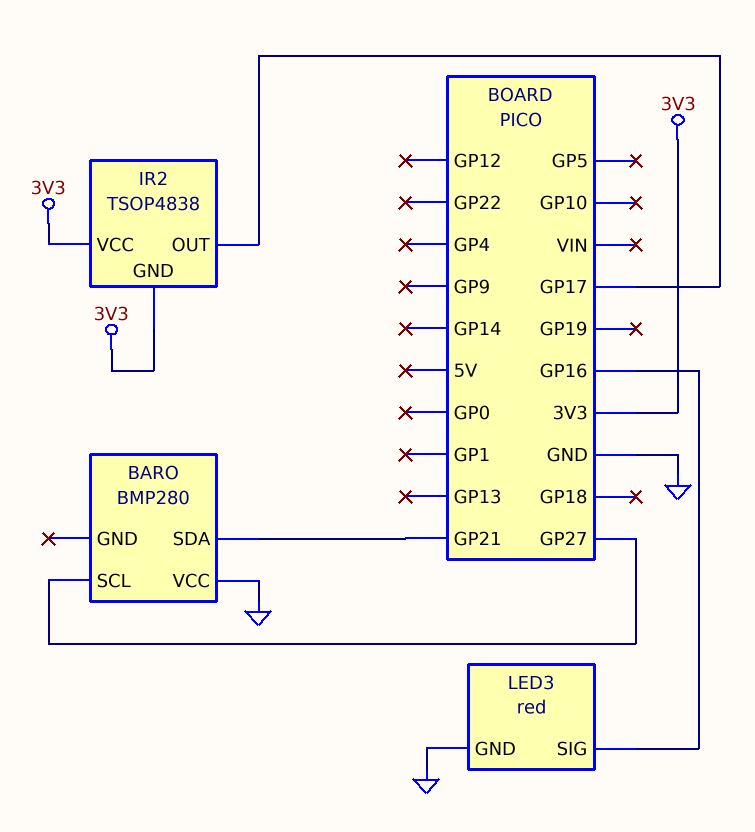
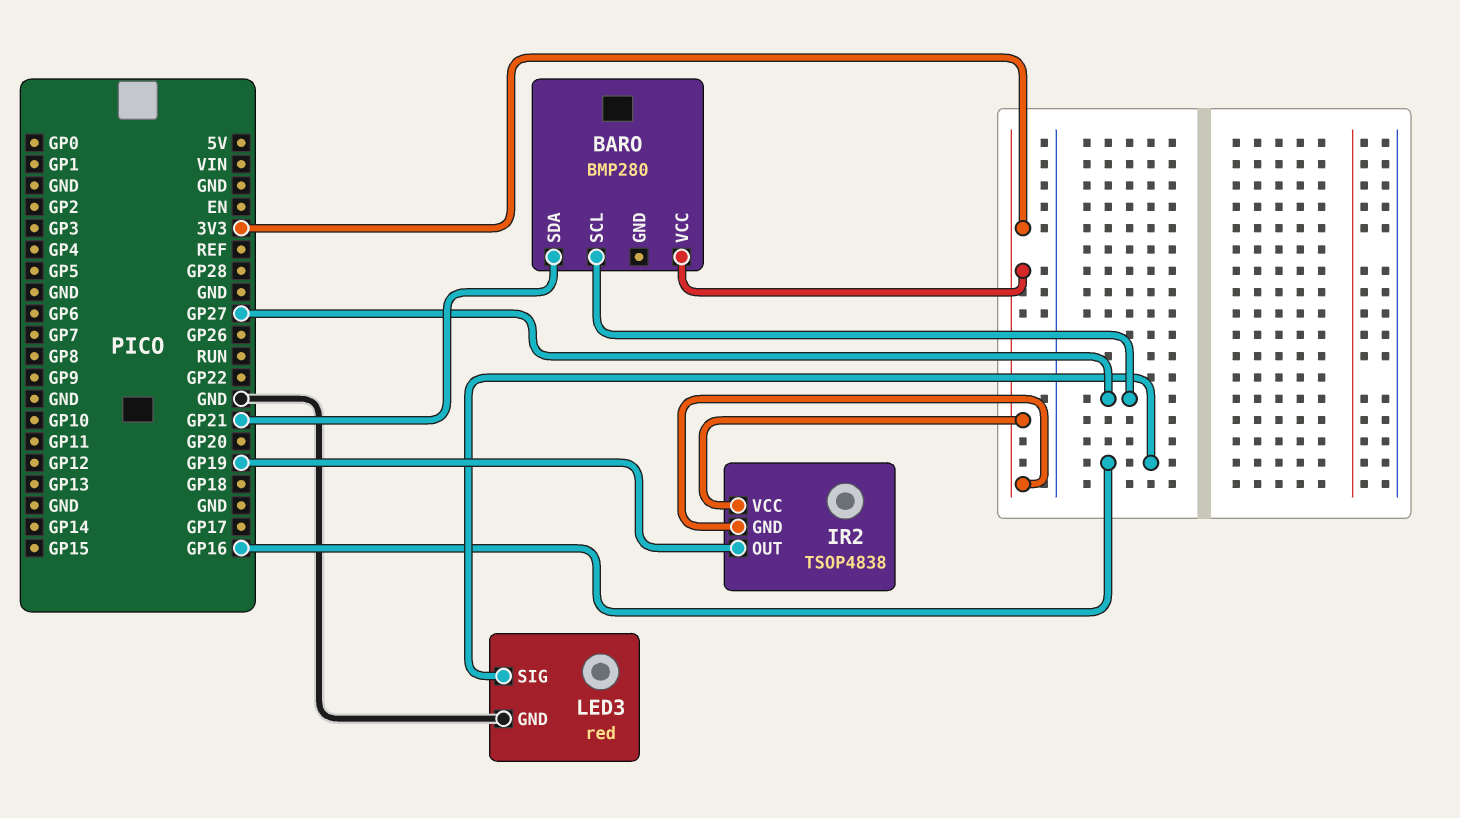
BARO pin VCC: GND -> 3V3
IR2 pin OUT: GP17 -> GP19

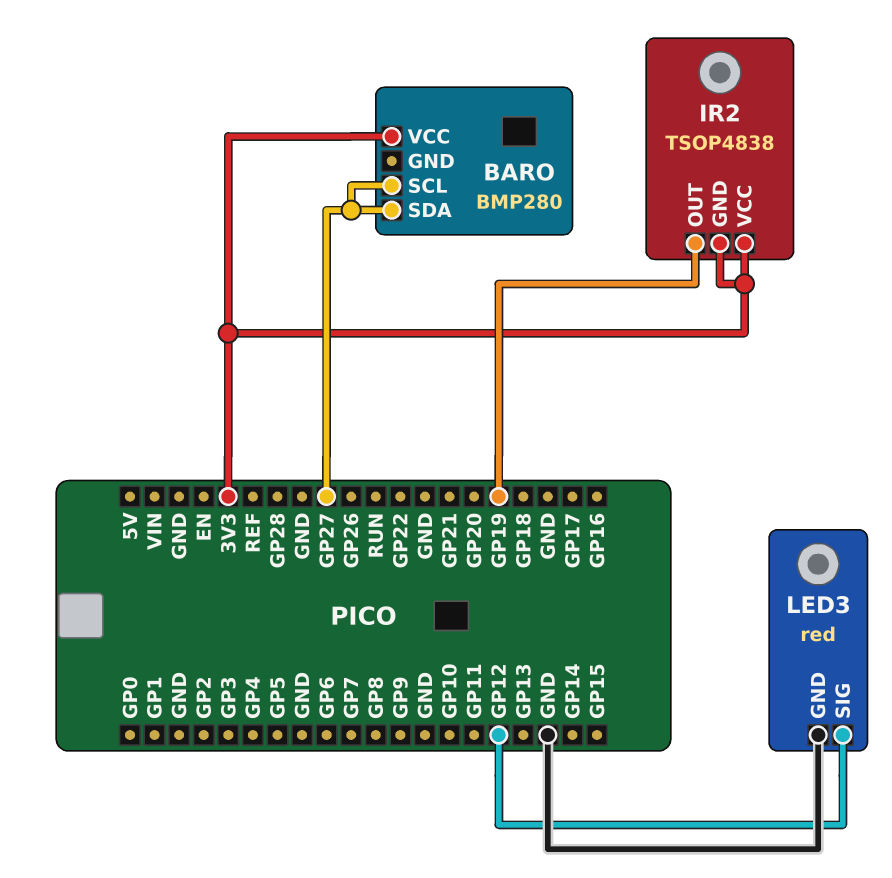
BARO pin SDA: GP21 -> GP27
LED3 pin SIG: GP16 -> GP12

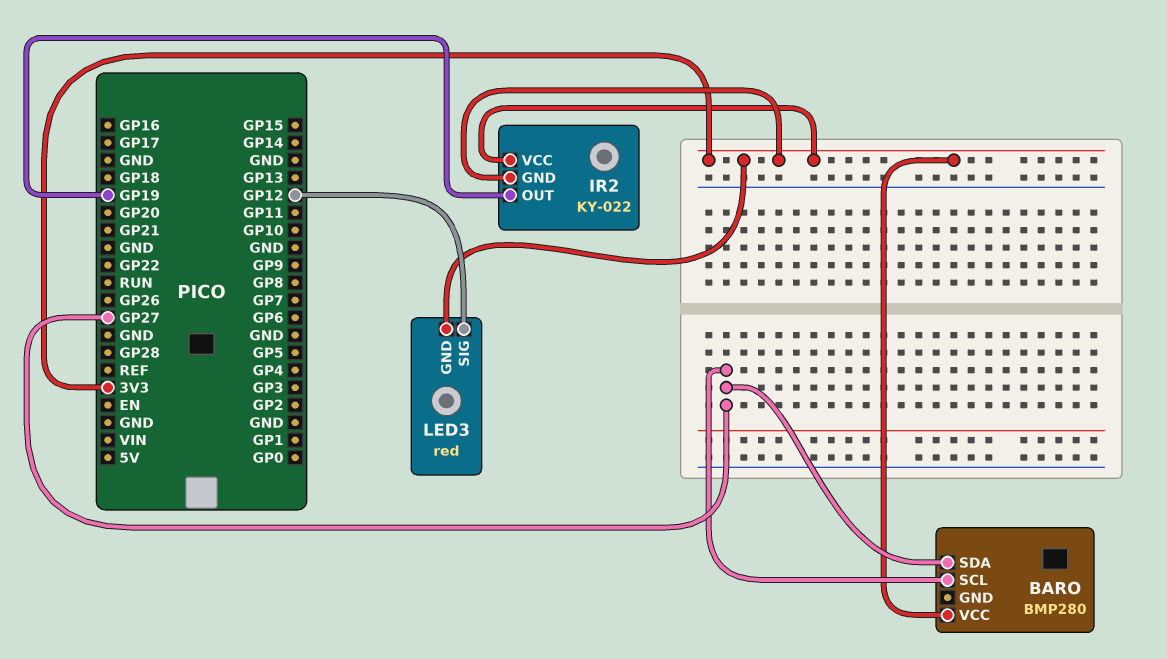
IR2: TSOP4838 -> KY-022
LED3 pin GND: GND -> 3V3

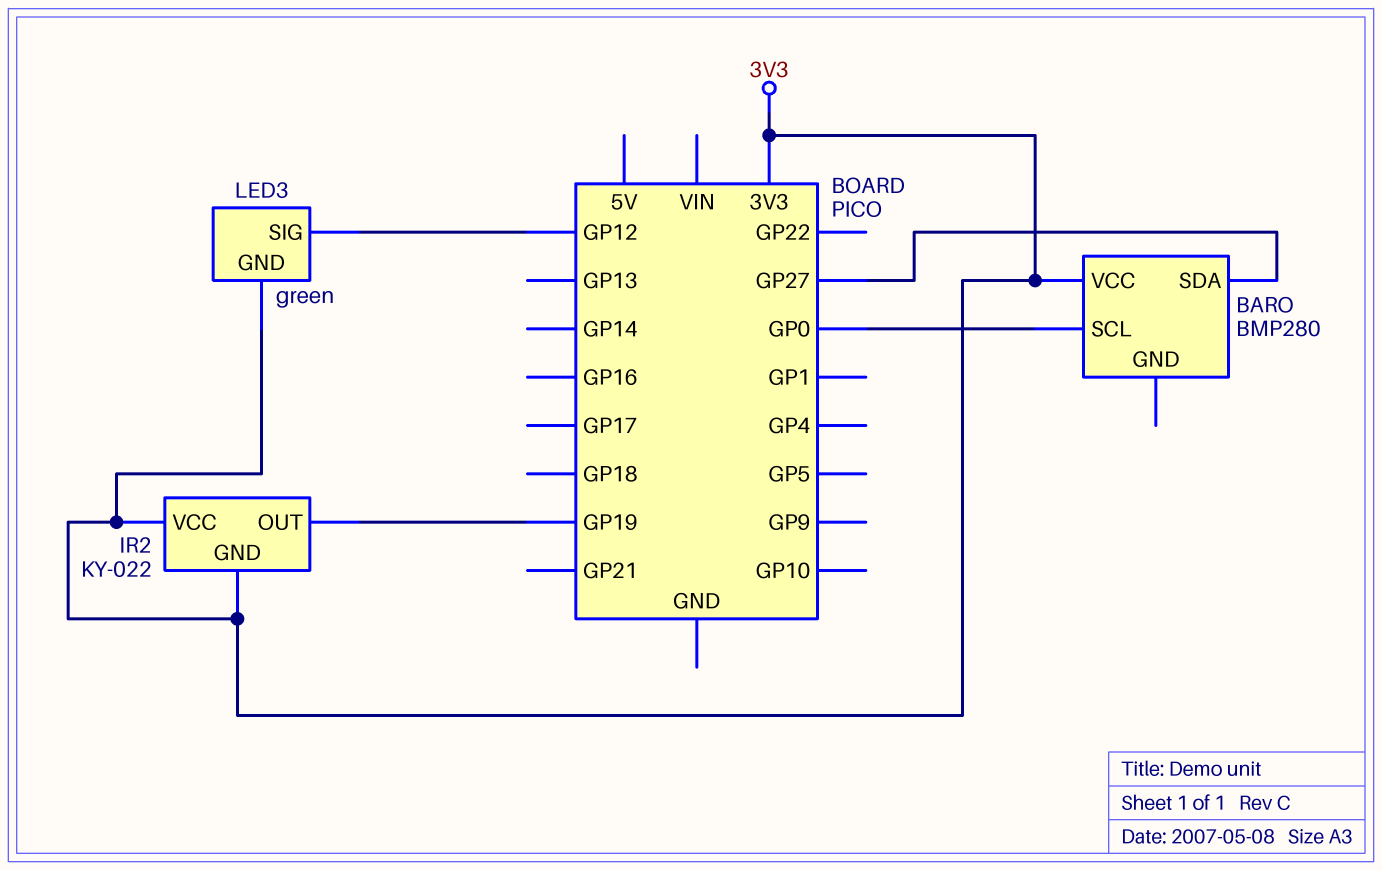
BARO pin SCL: GP27 -> GP0
LED3: red -> green

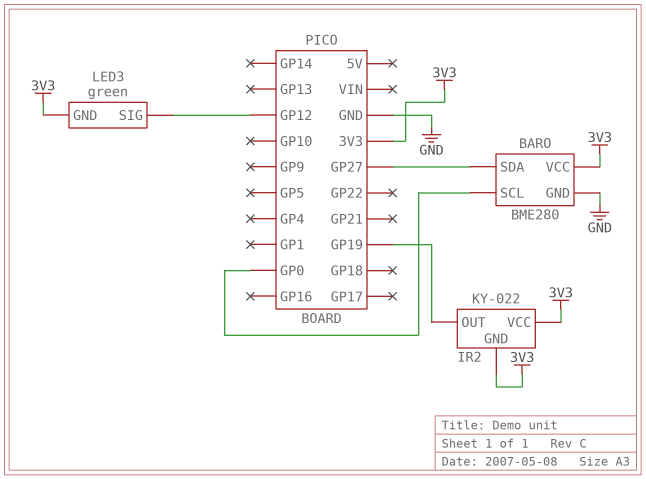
BARO: BMP280 -> BME280
BARO pin GND: none -> GND

